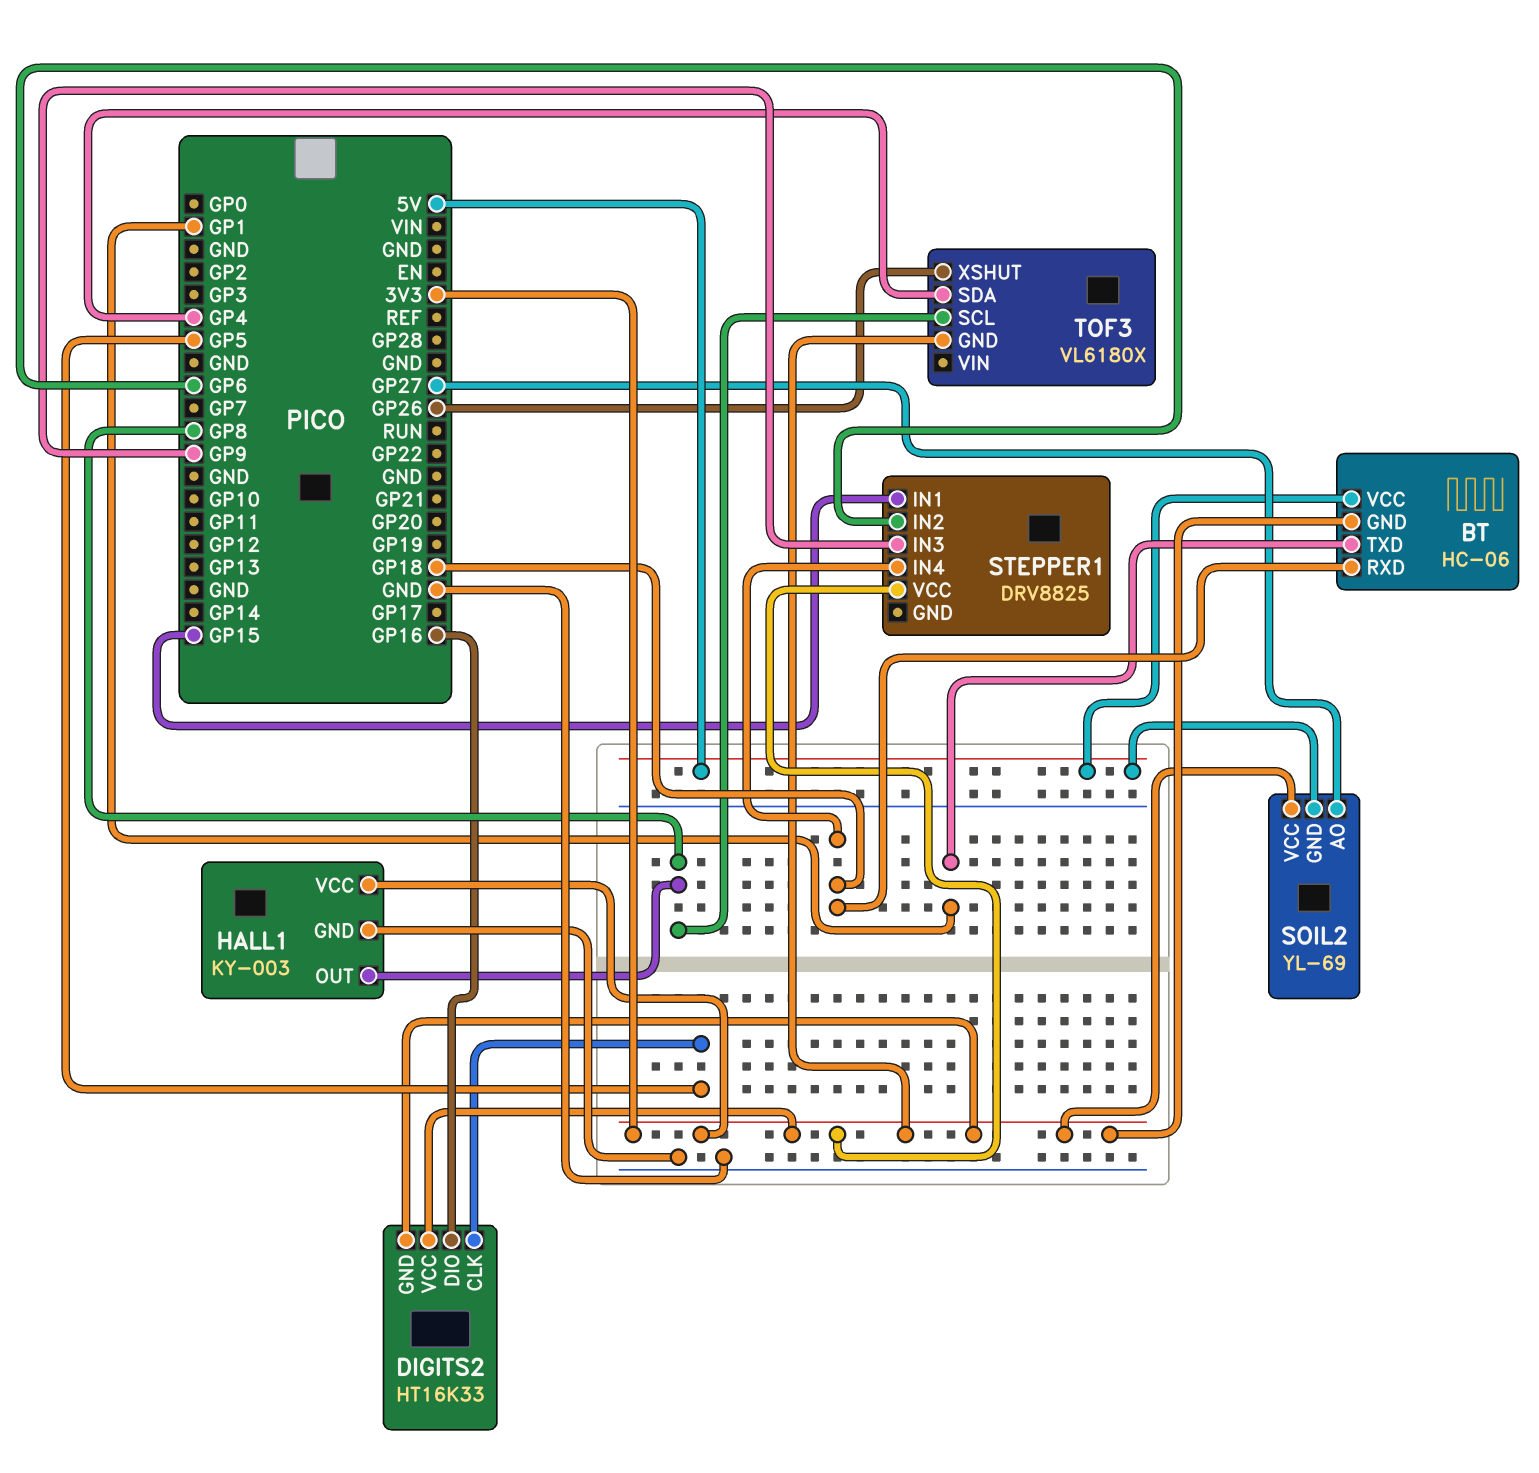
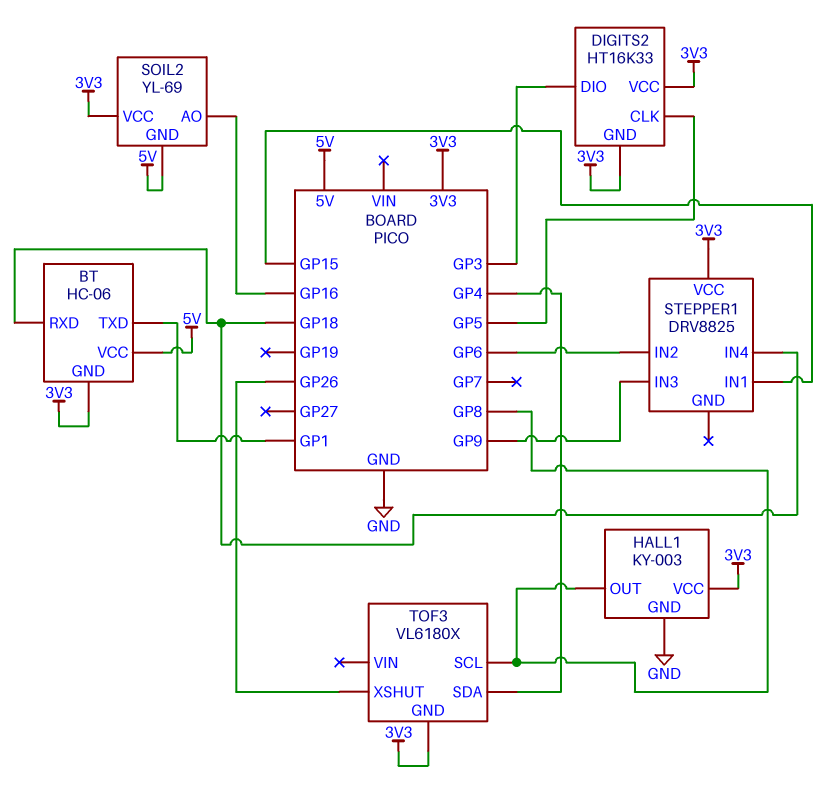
DIGITS2 pin DIO: GP16 -> GP3
SOIL2 pin AO: GP27 -> GP16

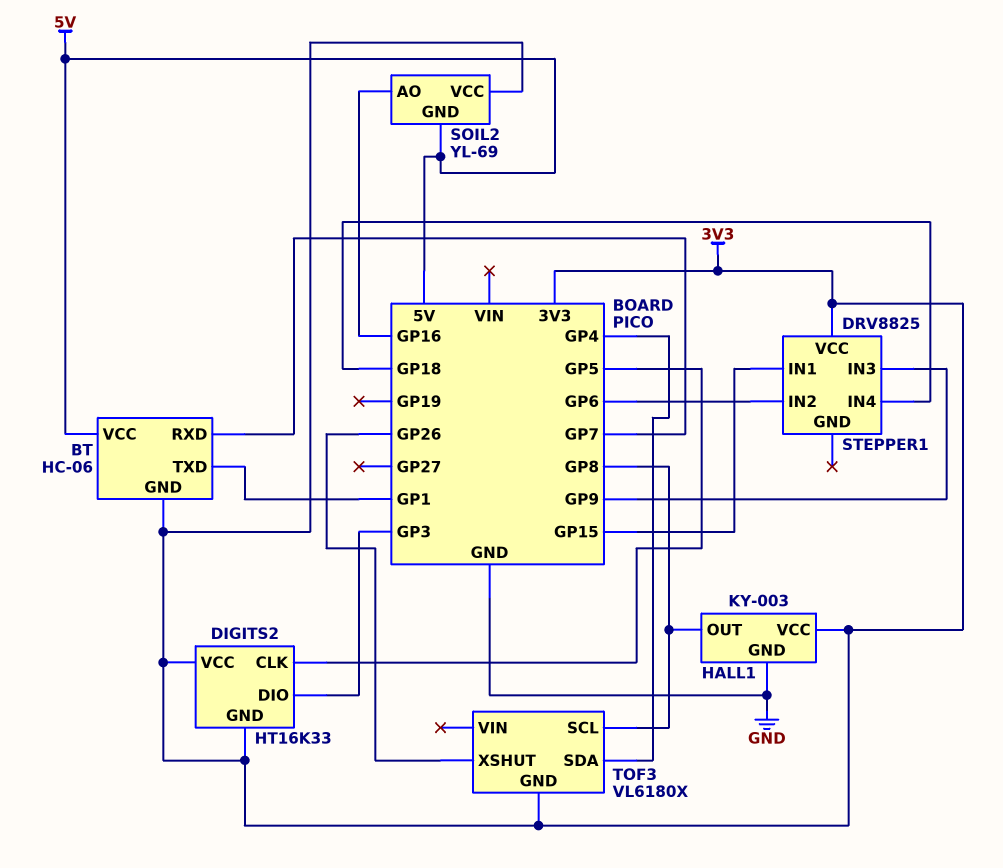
BT pin RXD: GP18 -> GP7

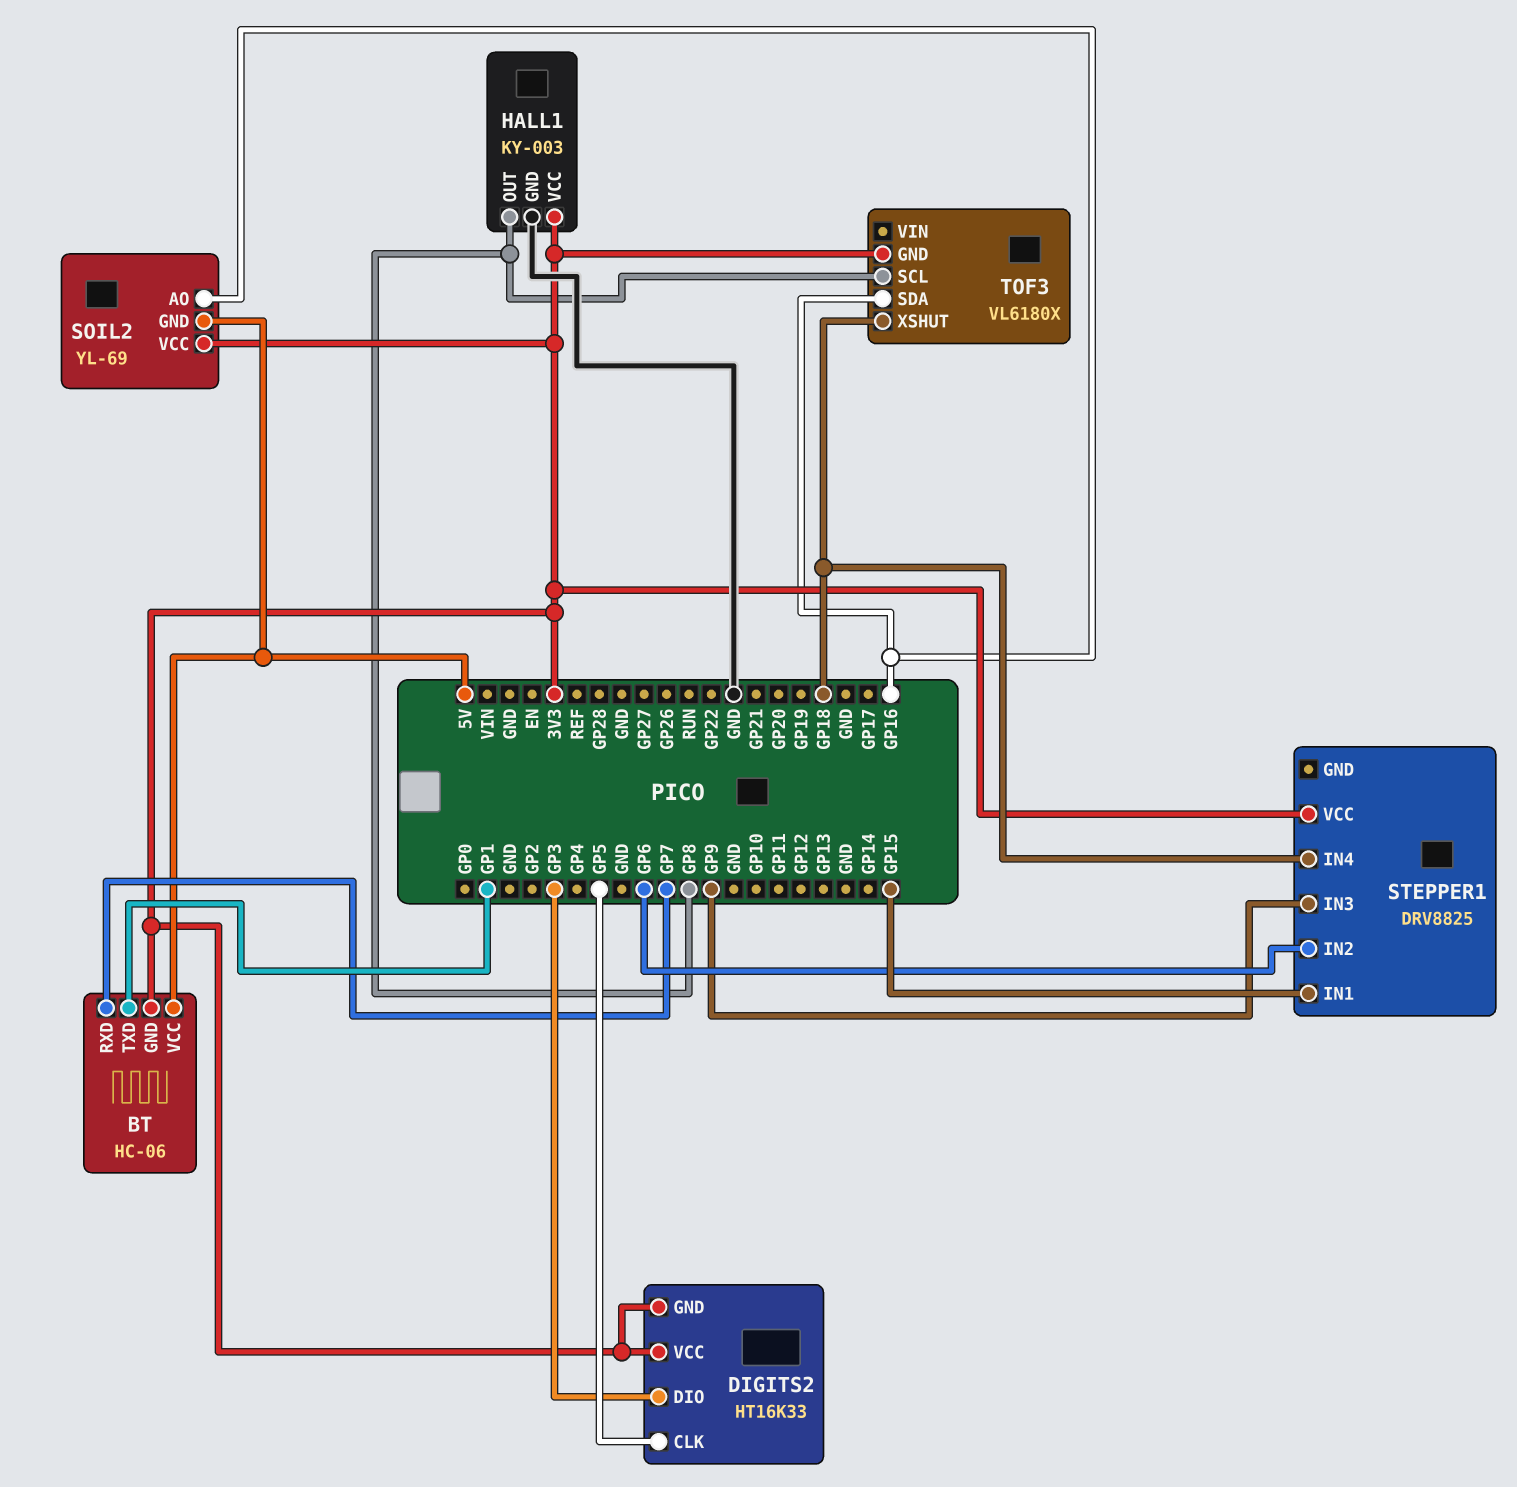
TOF3 pin SDA: GP4 -> GP16
TOF3 pin XSHUT: GP26 -> GP18

